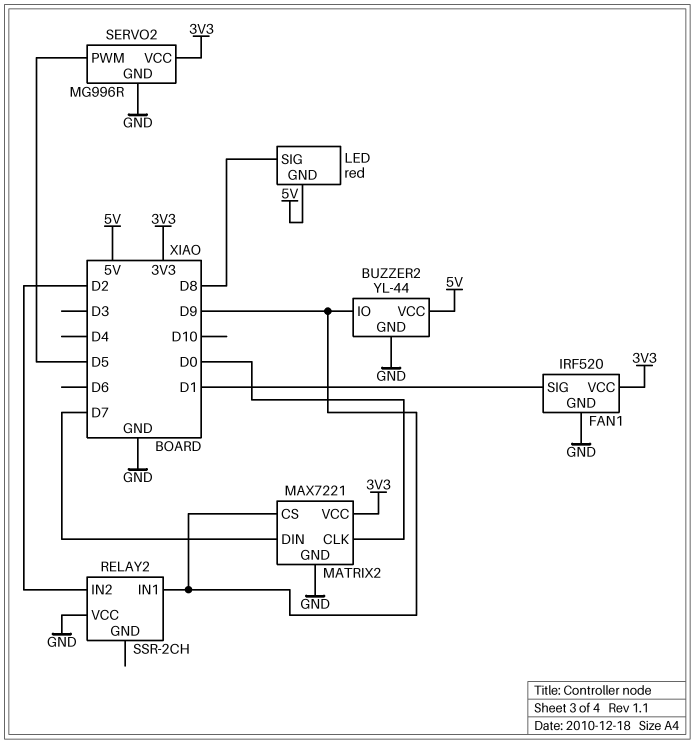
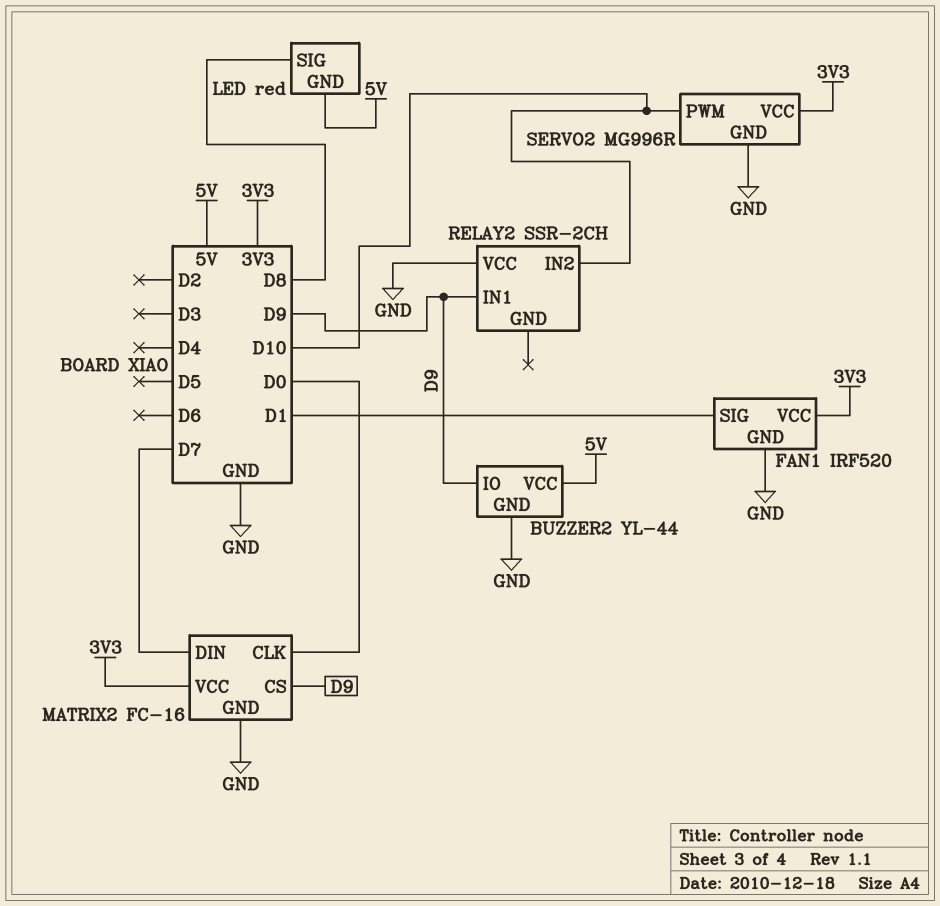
MATRIX2: MAX7221 -> FC-16
RELAY2 pin IN2: D2 -> D10
SERVO2 pin PWM: D5 -> D10

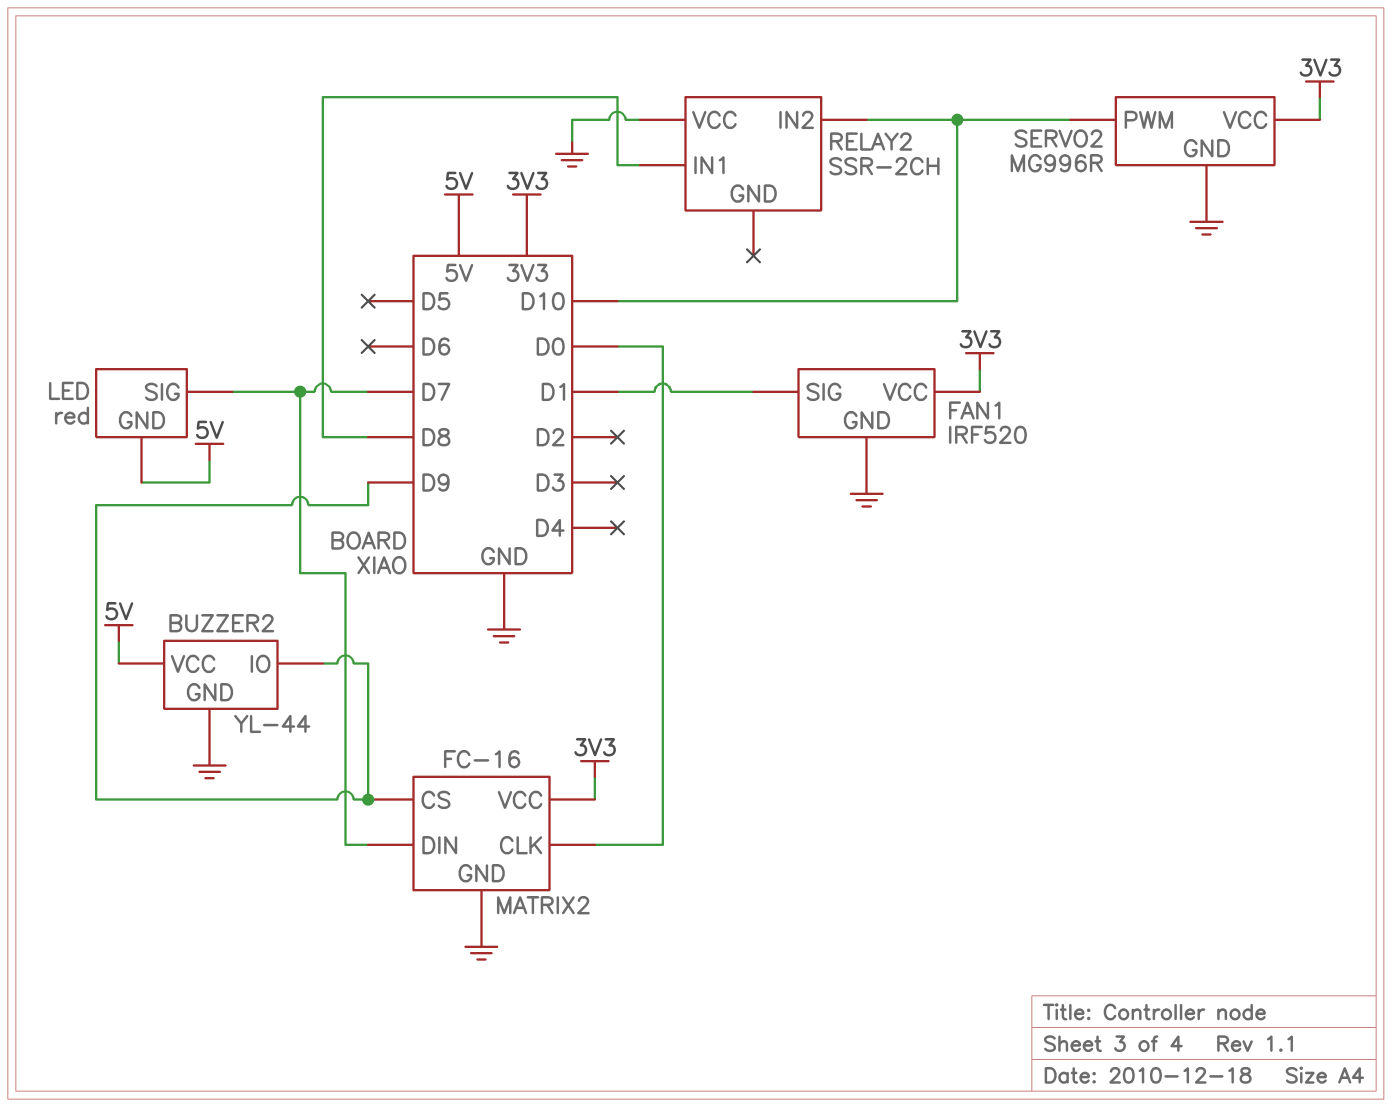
LED pin SIG: D8 -> D7
RELAY2 pin IN1: D9 -> D8

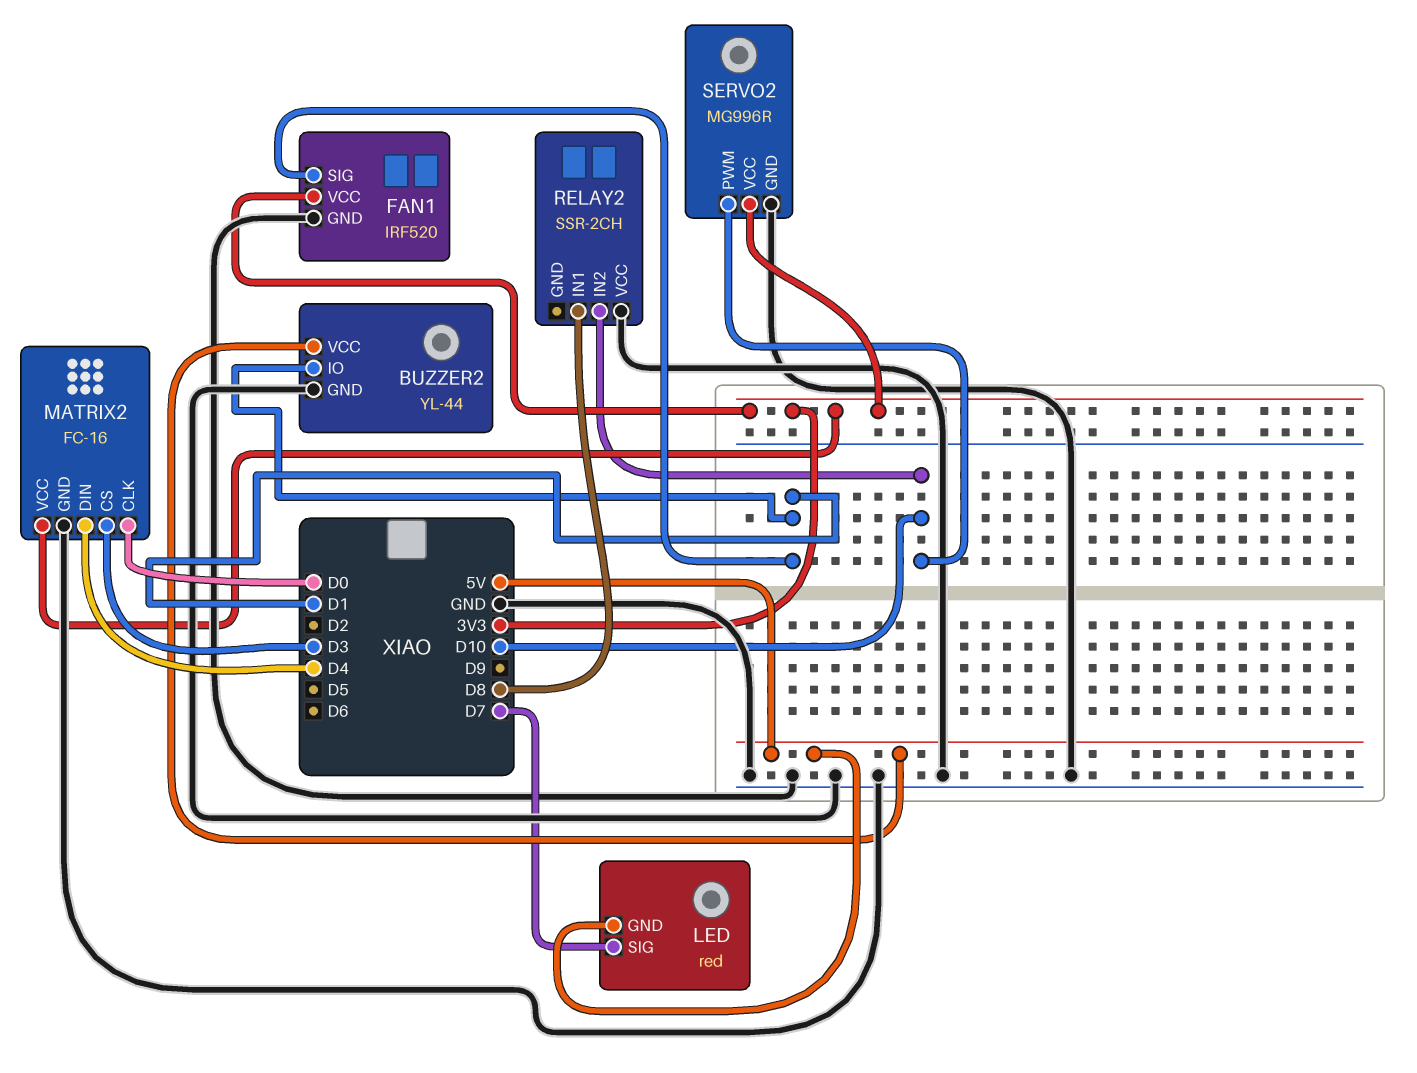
BUZZER2 pin IO: D9 -> D1
MATRIX2 pin CS: D9 -> D3
MATRIX2 pin DIN: D7 -> D4

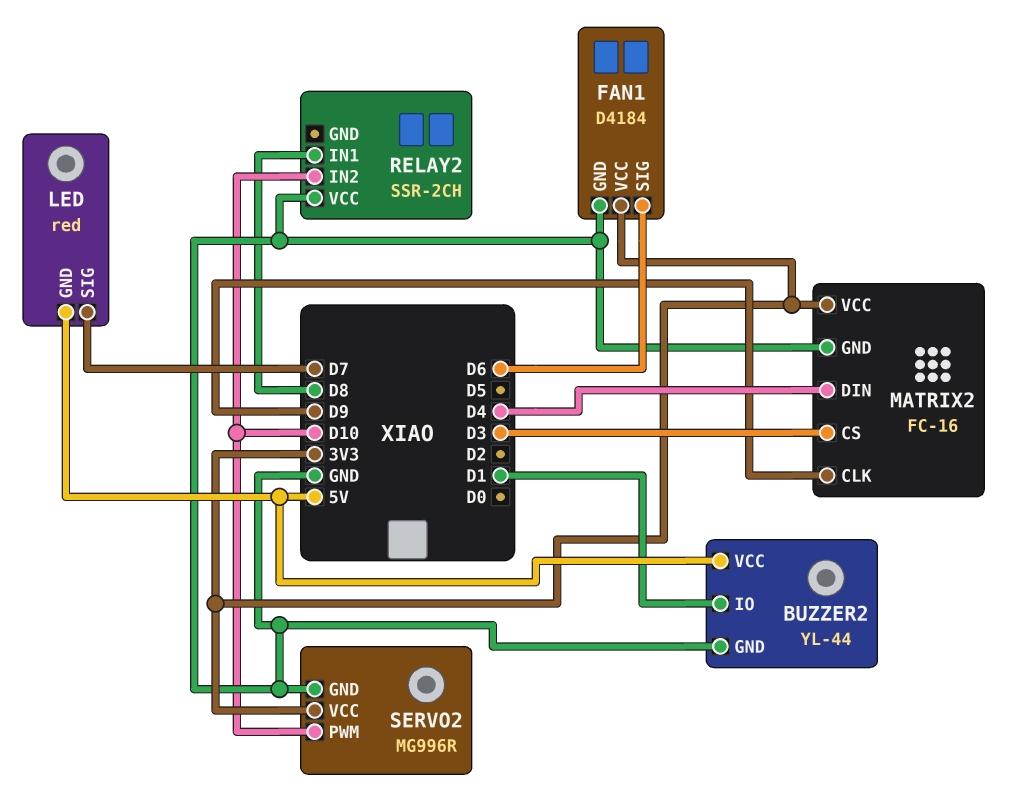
FAN1: IRF520 -> D4184
FAN1 pin SIG: D1 -> D6
MATRIX2 pin CLK: D0 -> D9

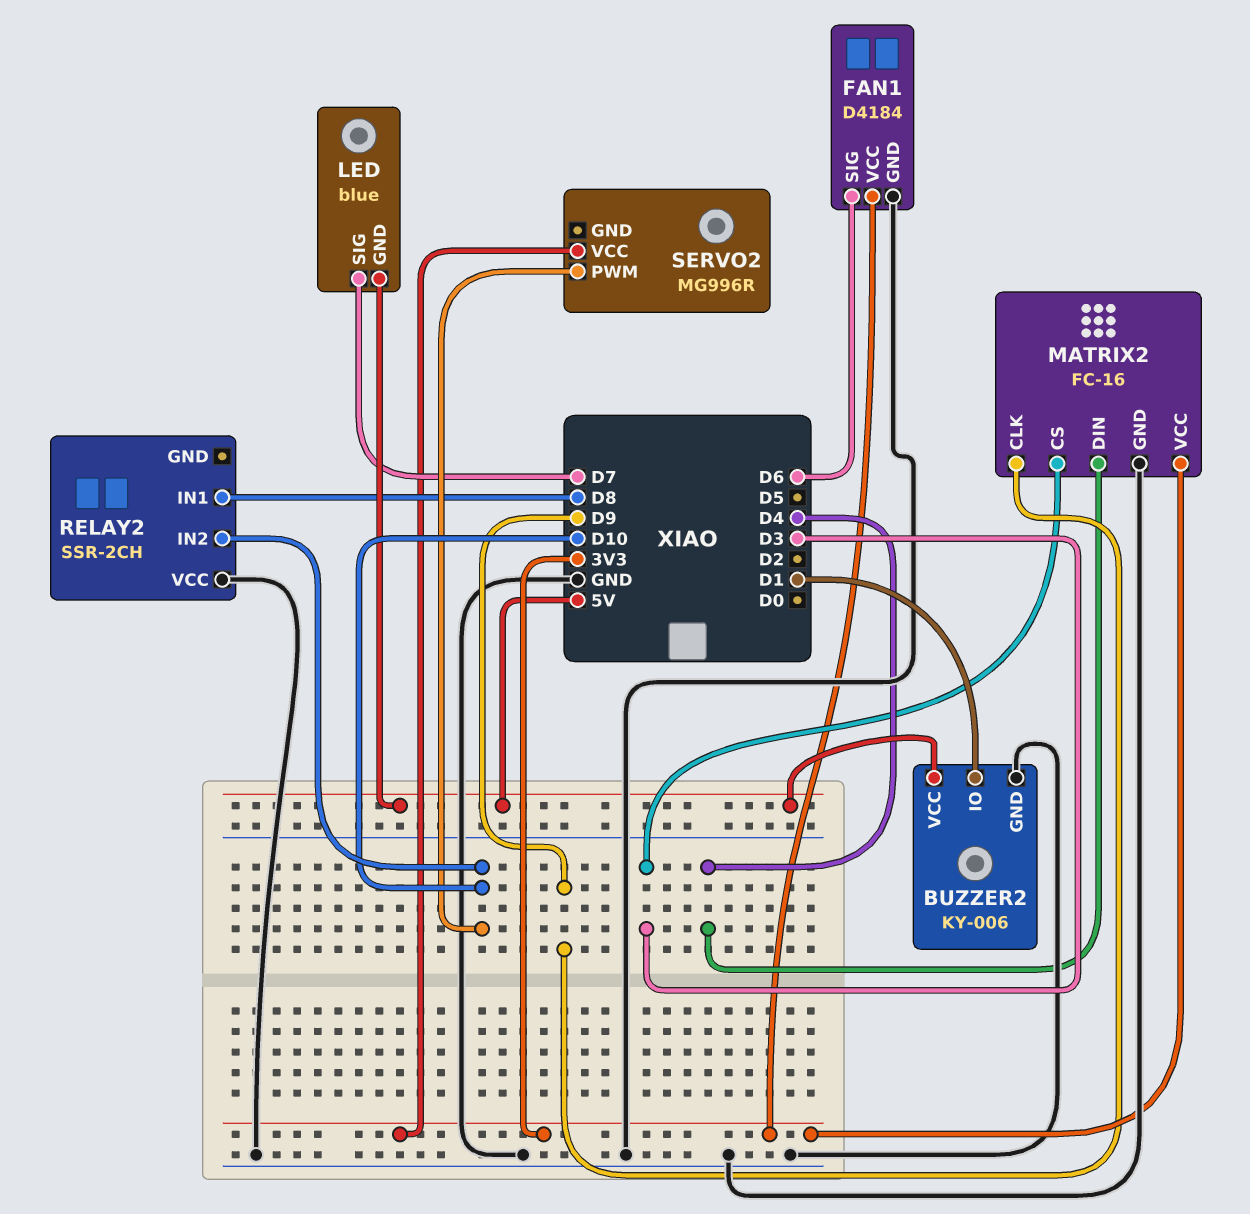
BUZZER2: YL-44 -> KY-006
LED: red -> blue
SERVO2 pin GND: GND -> none

